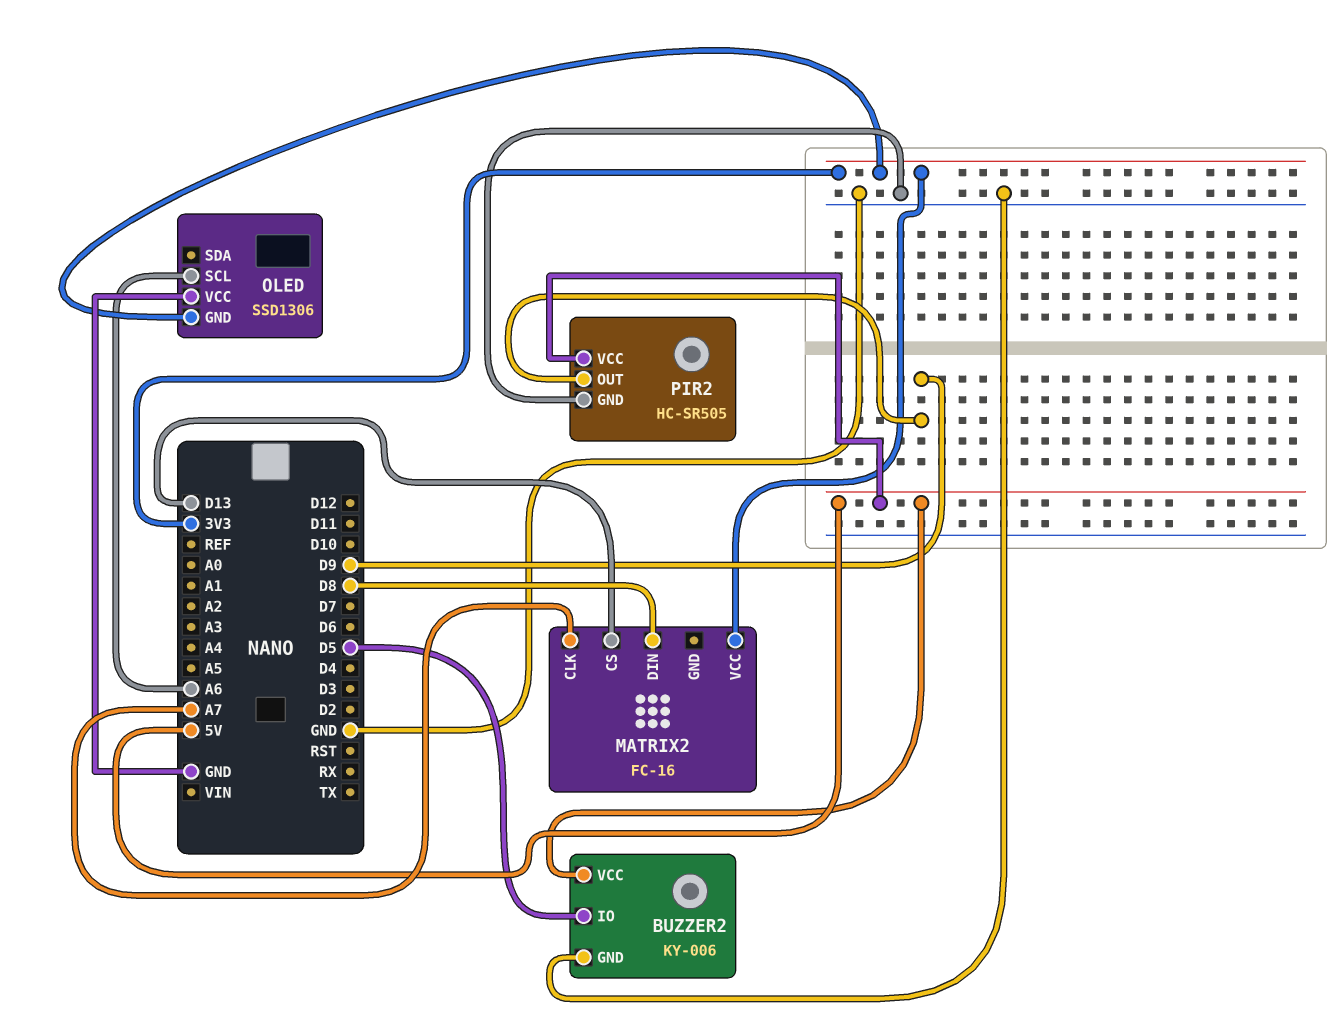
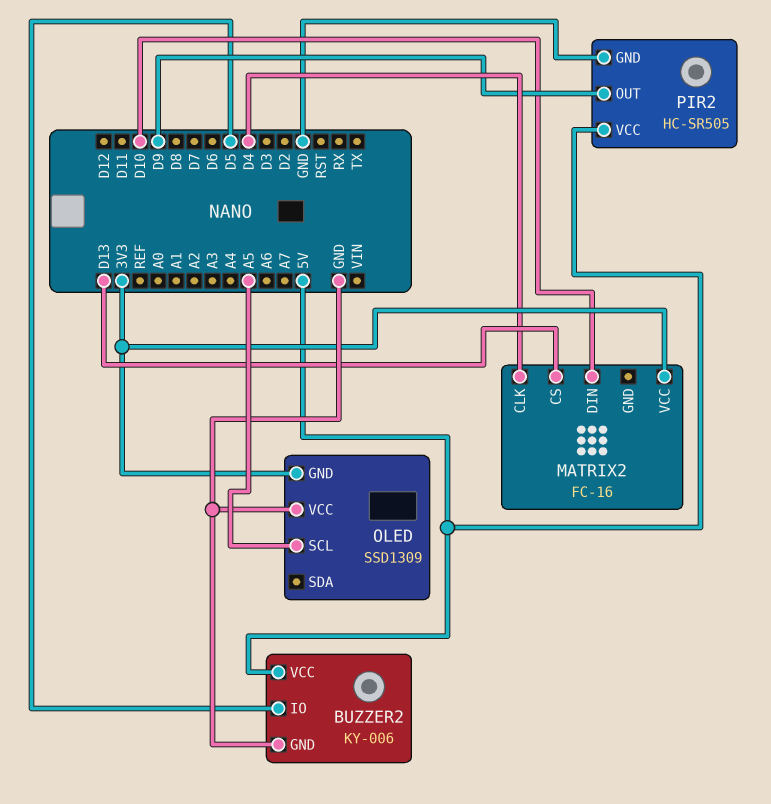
MATRIX2 pin CLK: A7 -> D4
MATRIX2 pin DIN: D8 -> D10
OLED: SSD1306 -> SSD1309
OLED pin SCL: A6 -> A5

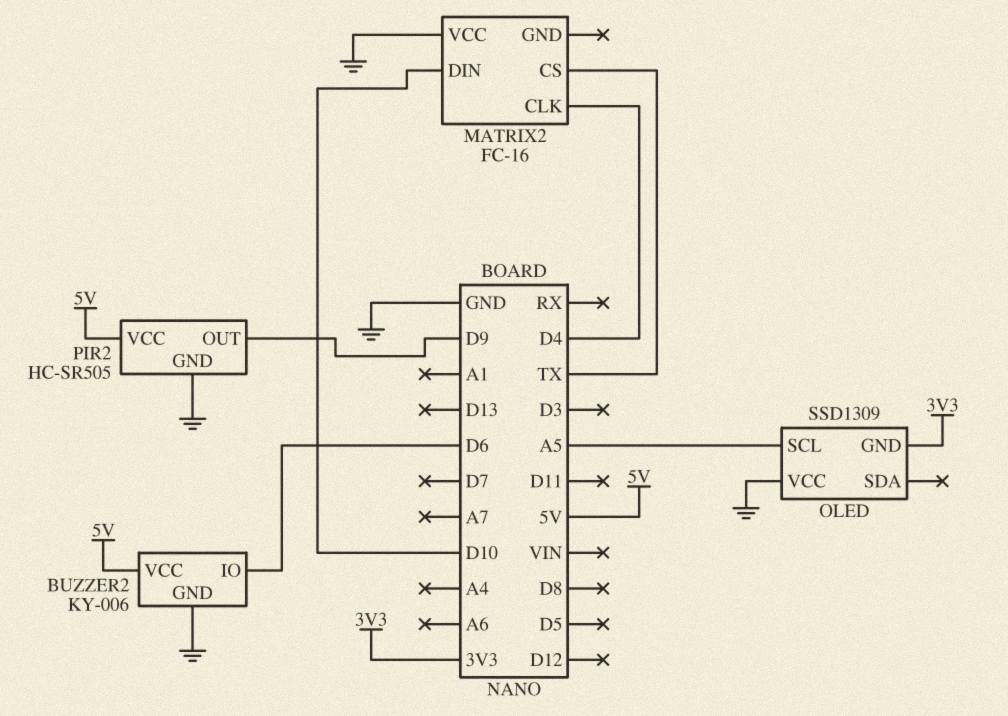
BUZZER2 pin IO: D5 -> D6
MATRIX2 pin CS: D13 -> TX
MATRIX2 pin VCC: 3V3 -> GND

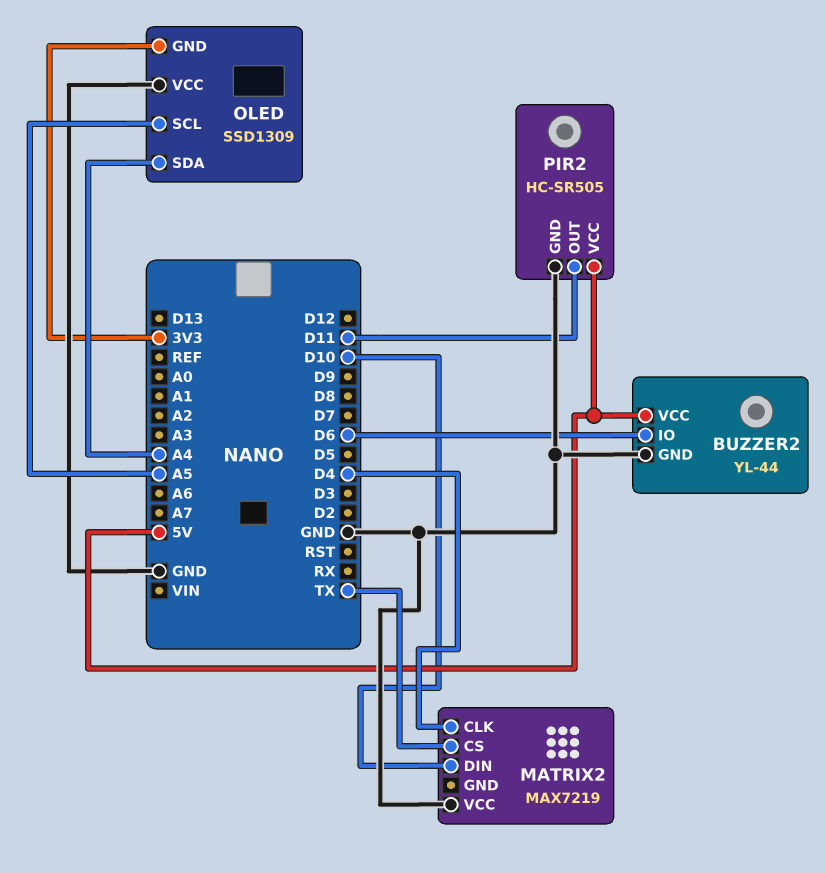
BUZZER2: KY-006 -> YL-44
MATRIX2: FC-16 -> MAX7219
OLED pin SDA: none -> A4
PIR2 pin OUT: D9 -> D11

